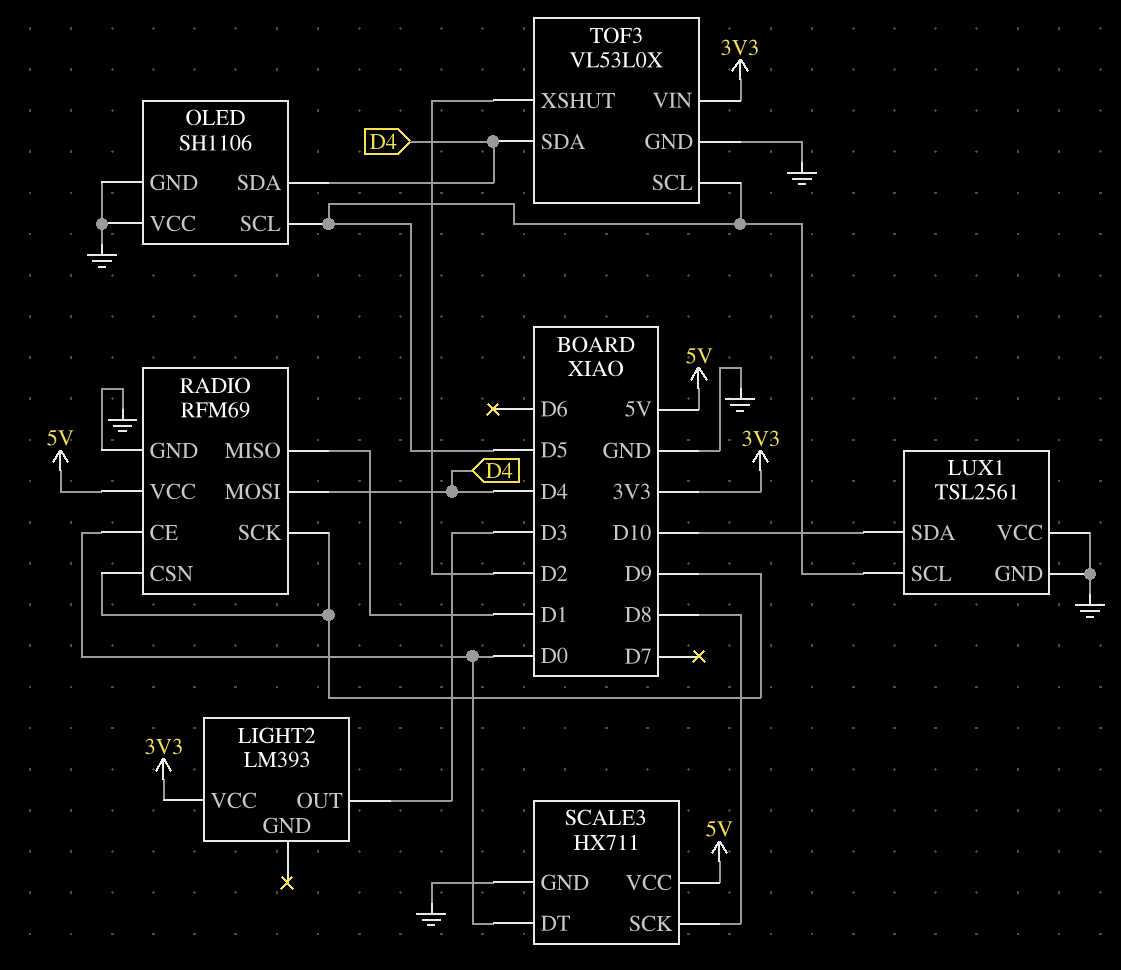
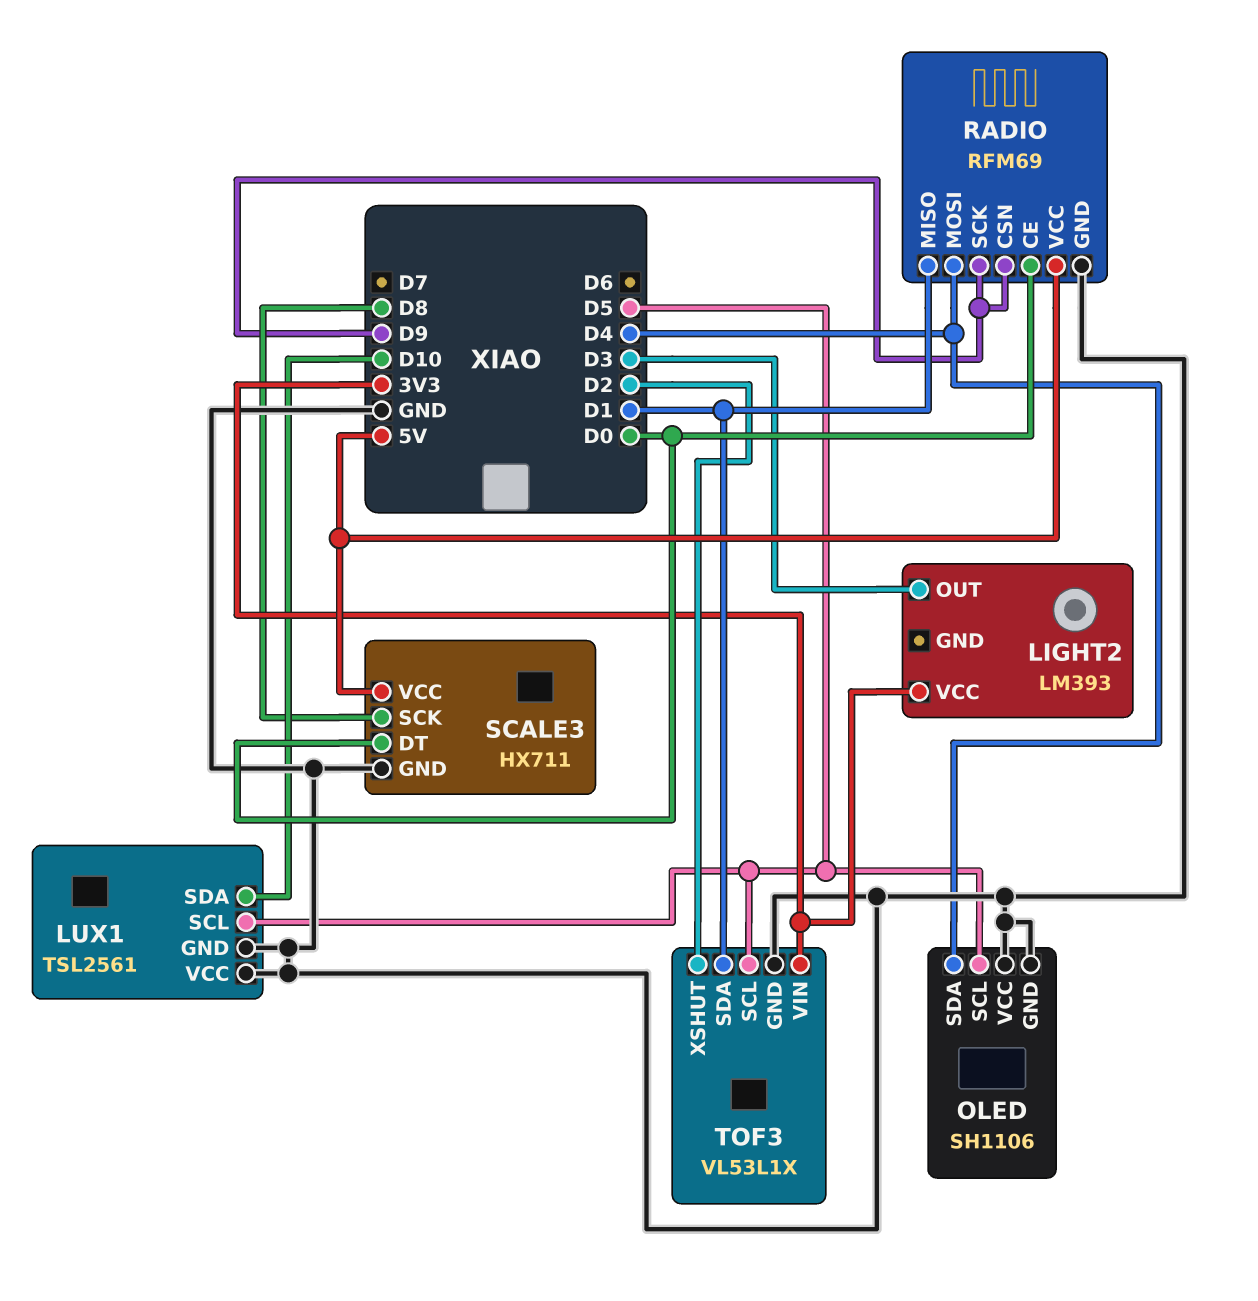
TOF3: VL53L0X -> VL53L1X
TOF3 pin SDA: D4 -> D1

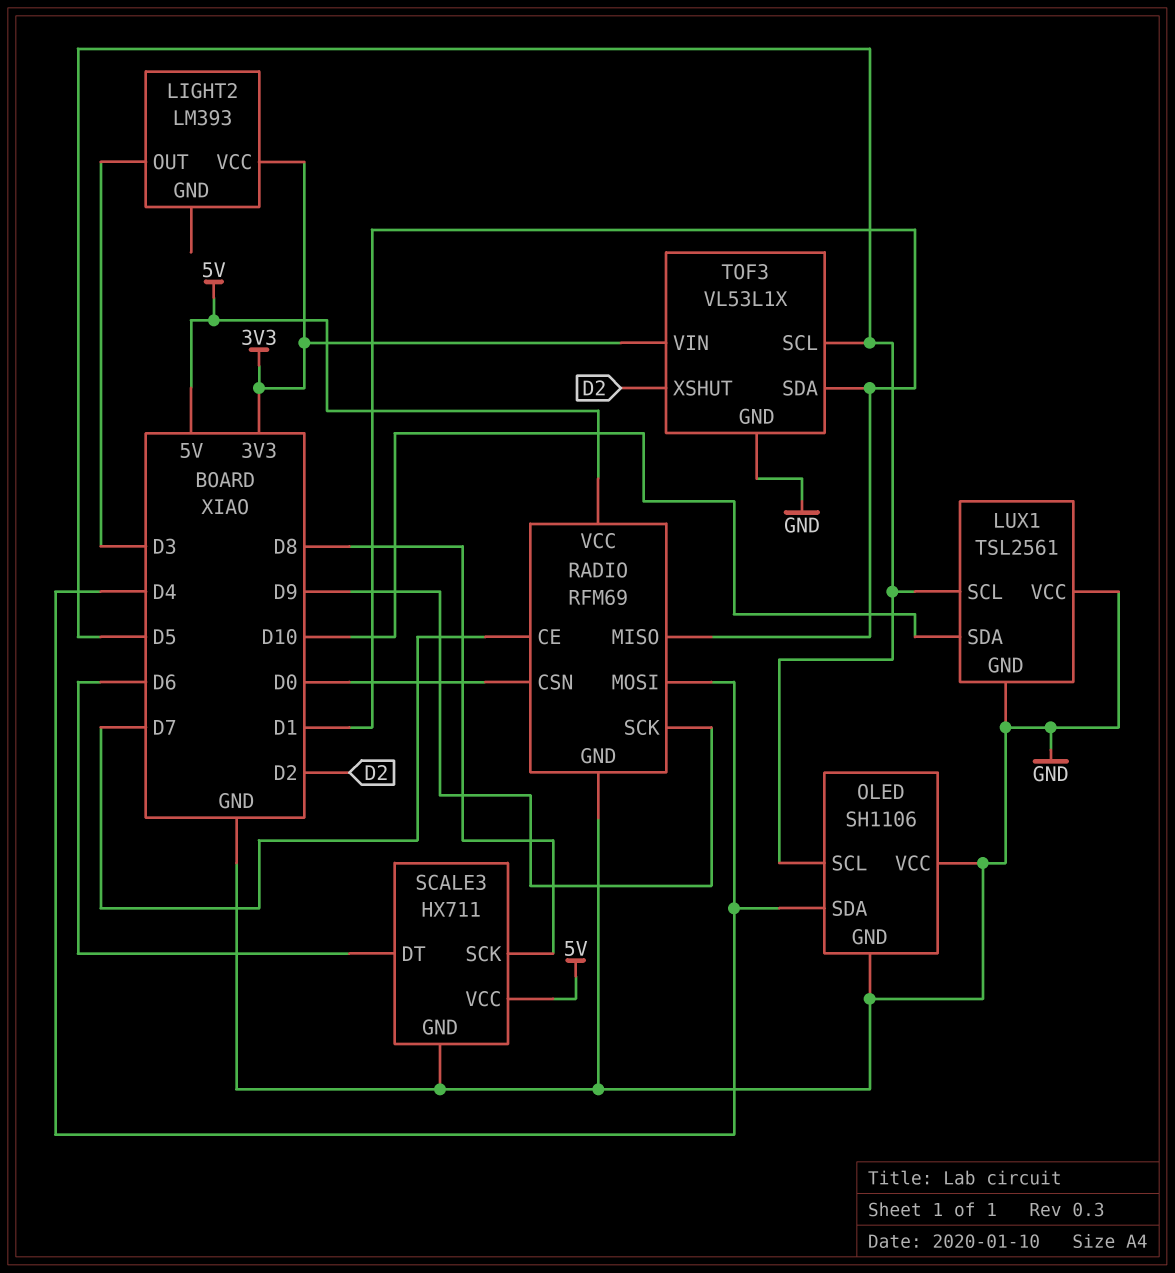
RADIO pin CE: D0 -> D7
RADIO pin CSN: D9 -> D0
SCALE3 pin DT: D0 -> D6

